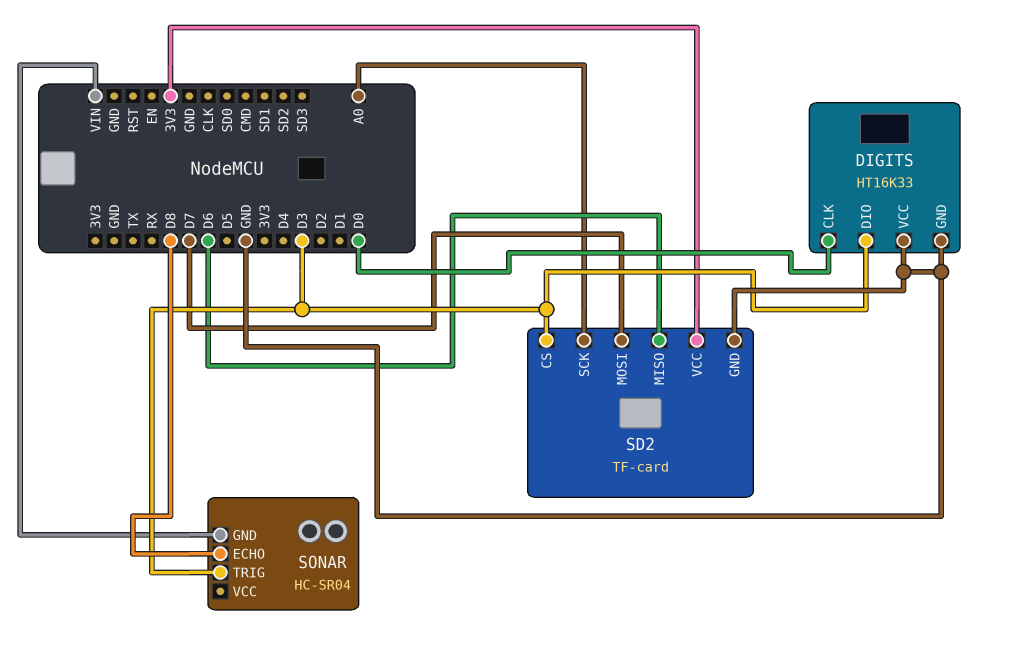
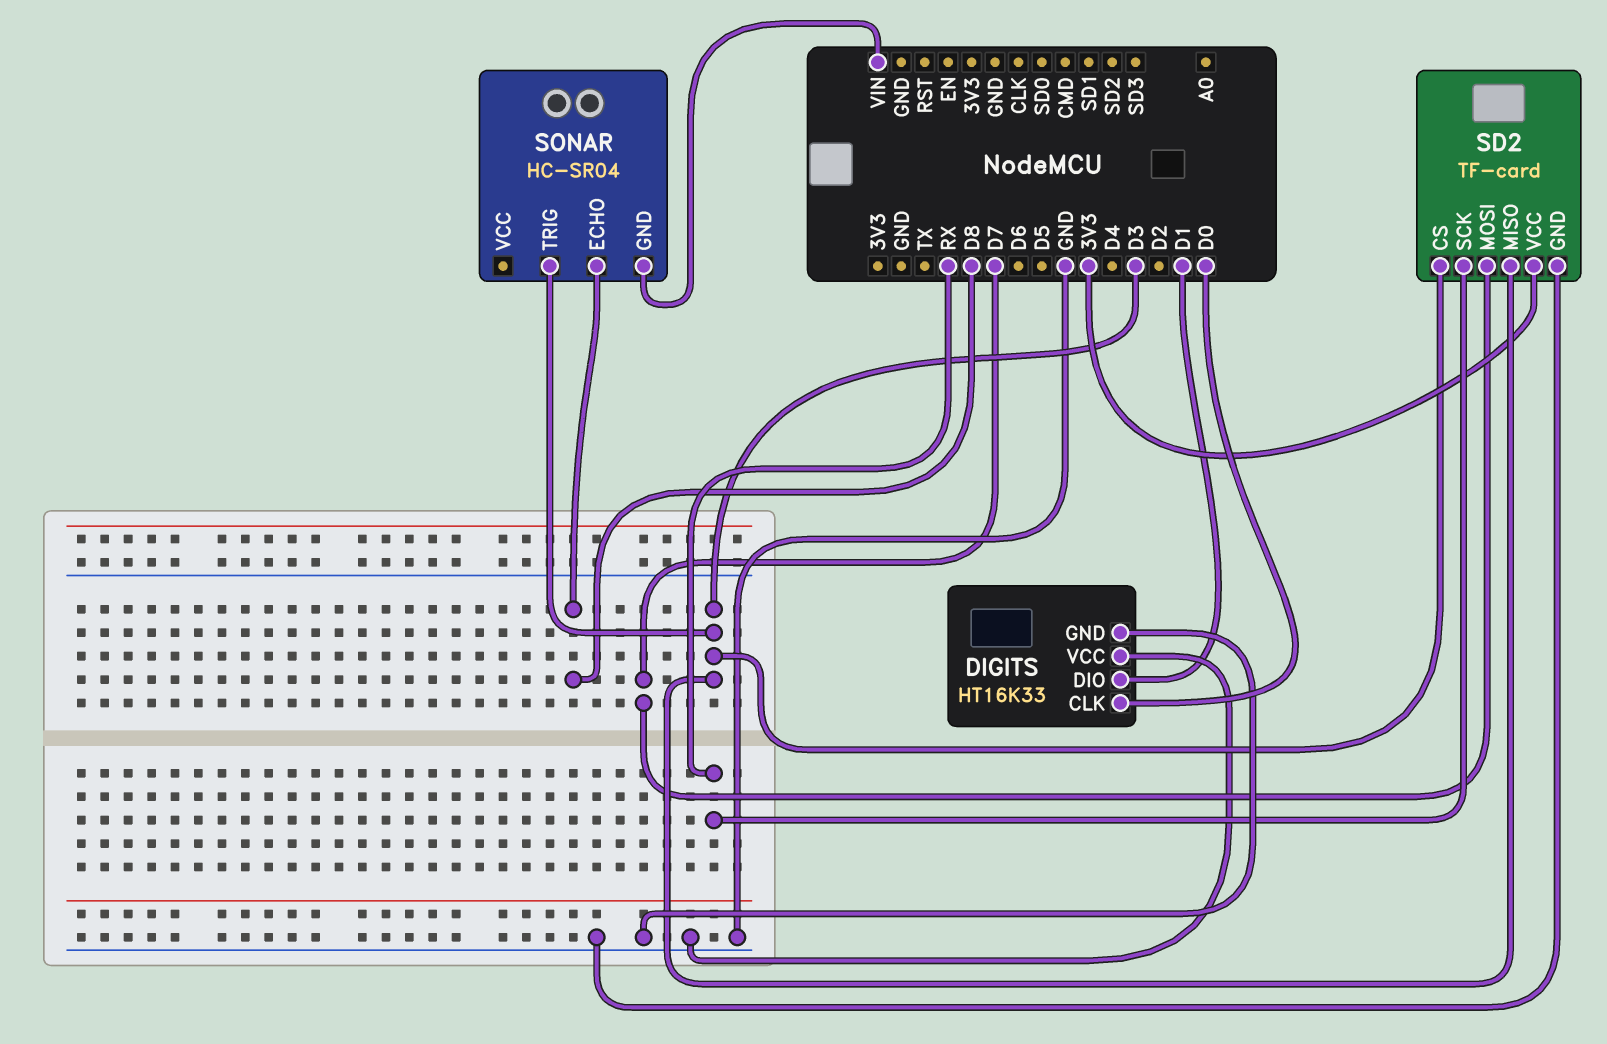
DIGITS pin DIO: D3 -> D1
SD2 pin MISO: D6 -> D3
SD2 pin SCK: A0 -> RX

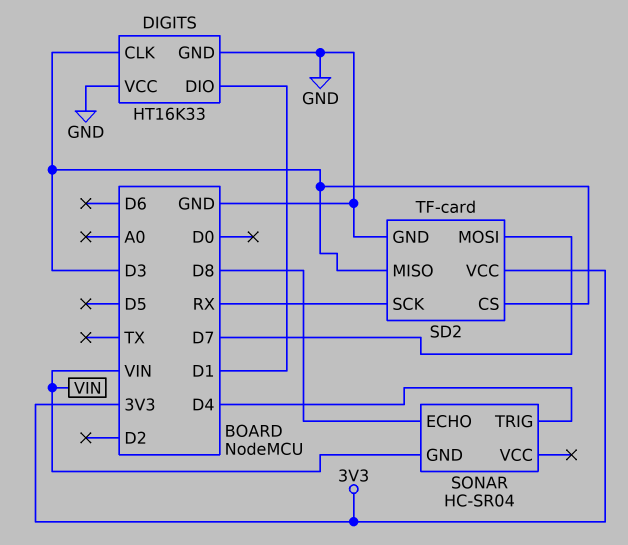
DIGITS pin CLK: D0 -> D3
SONAR pin TRIG: D3 -> D4

